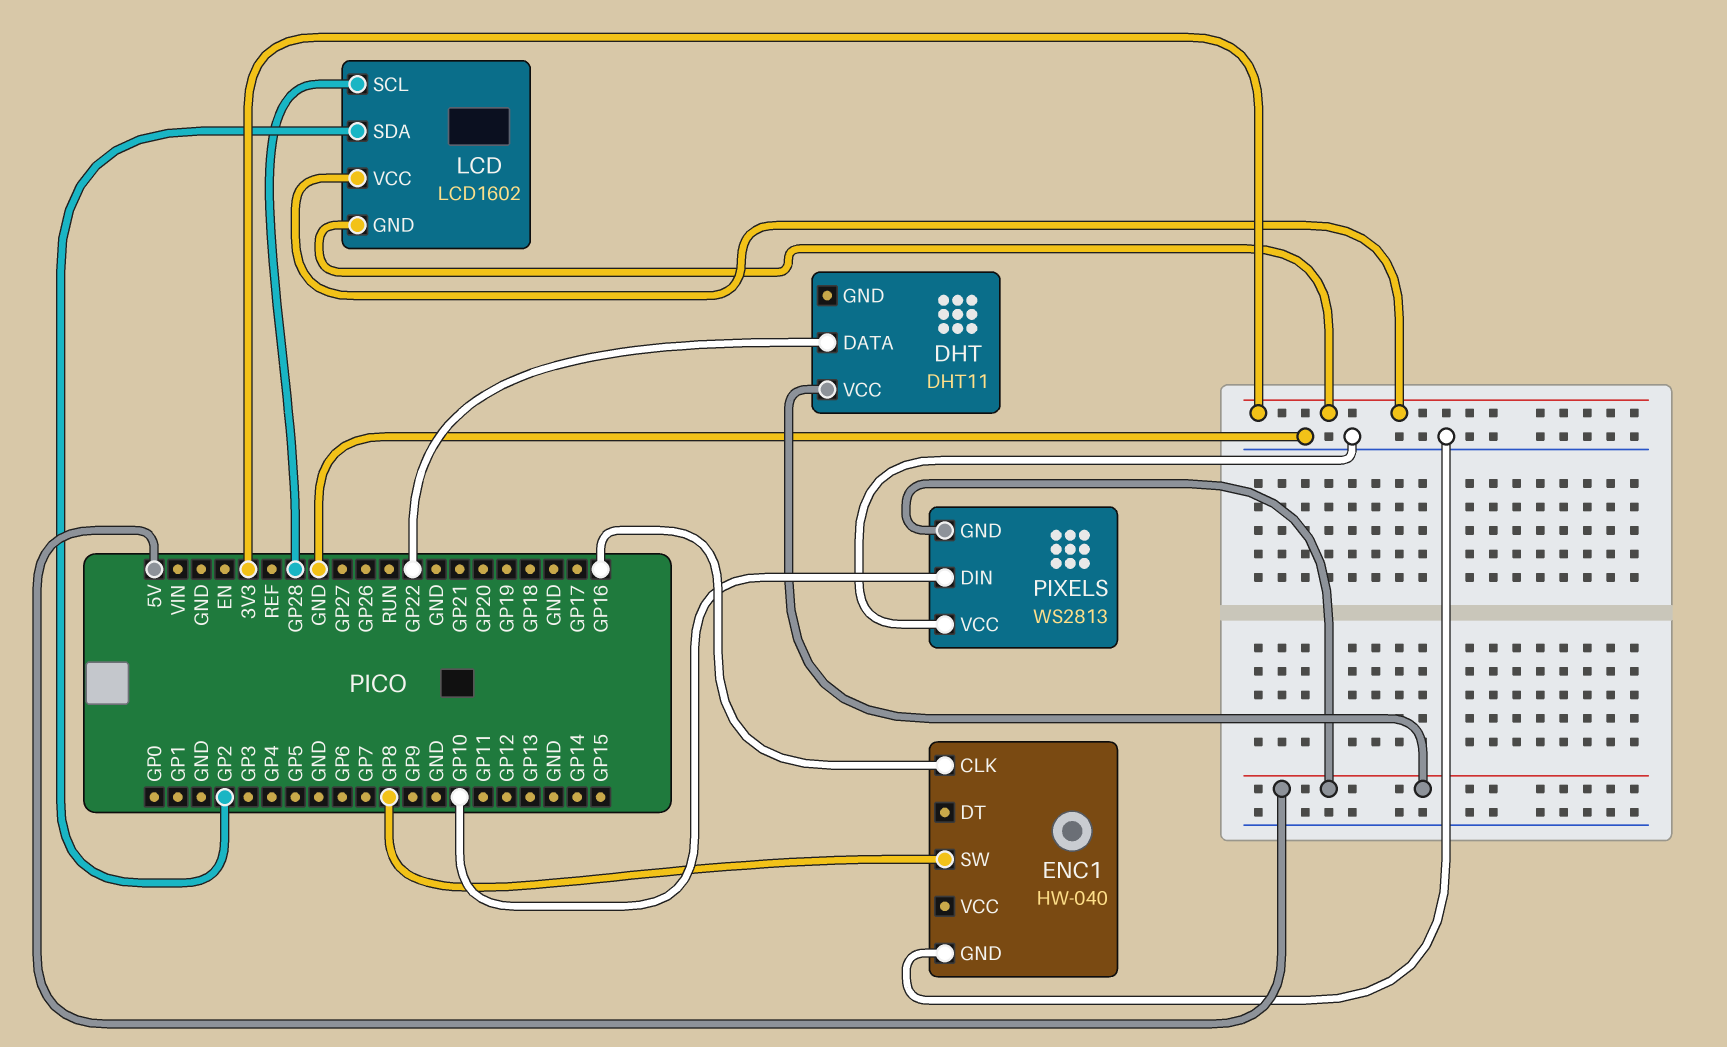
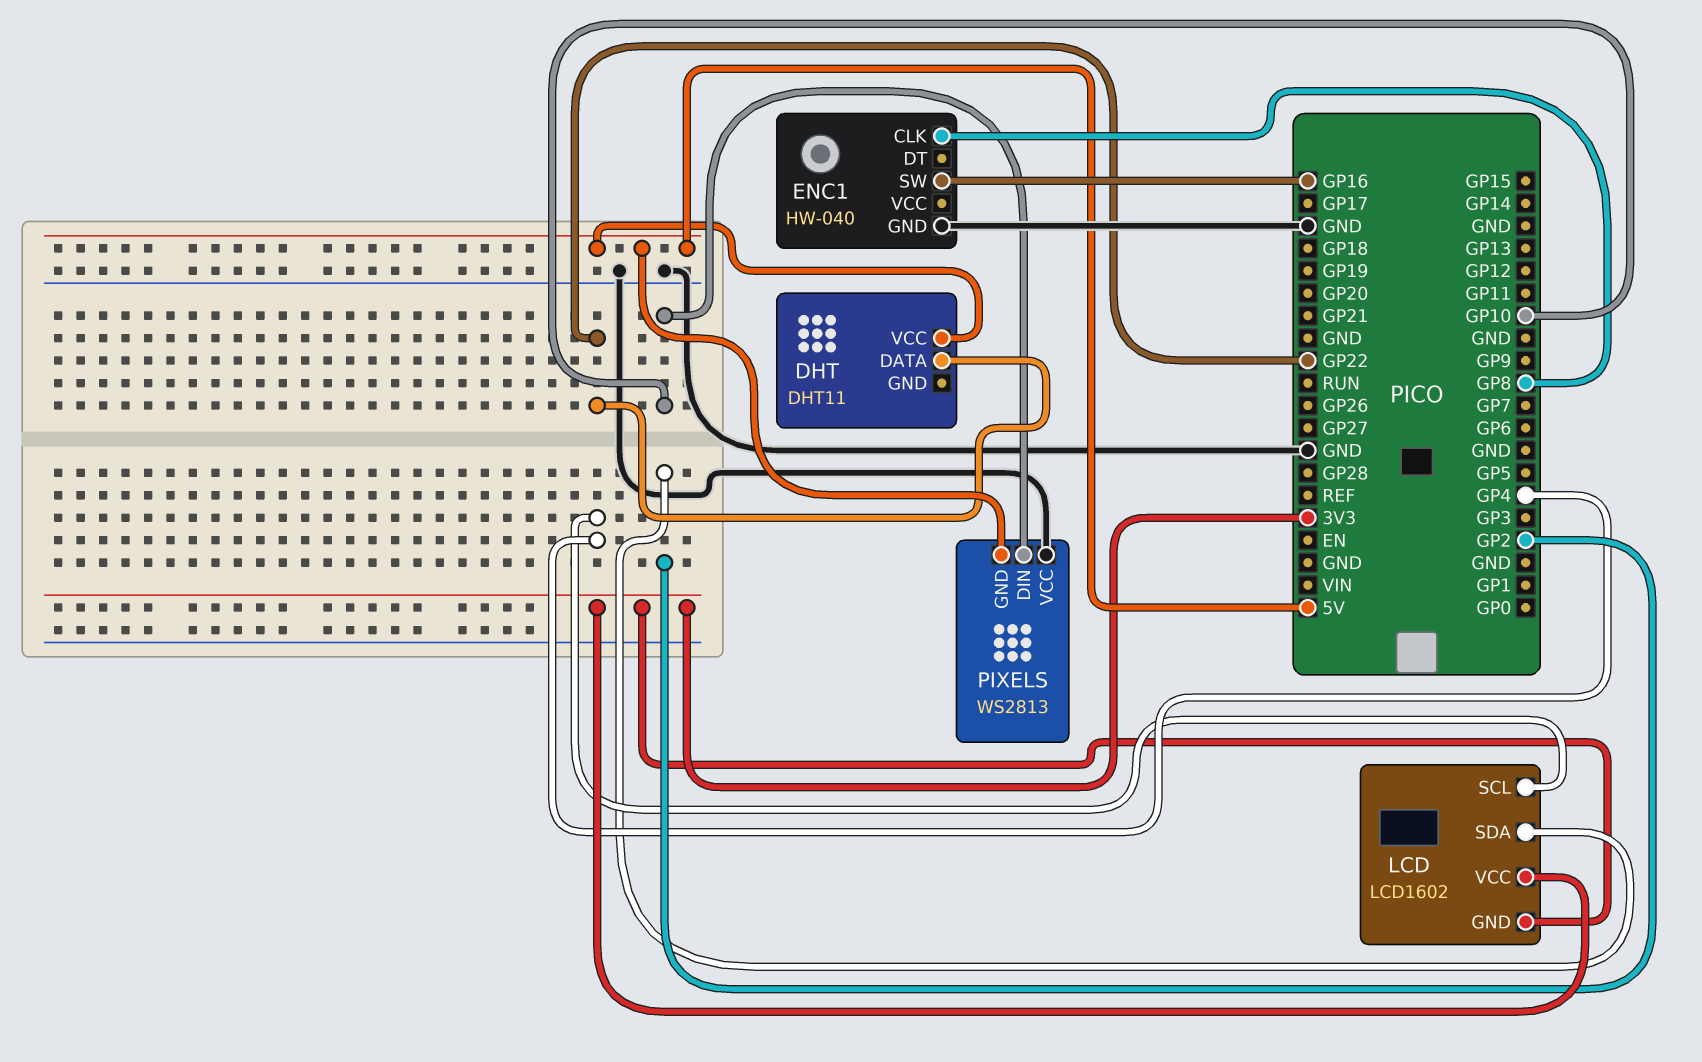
ENC1 pin CLK: GP16 -> GP8
ENC1 pin SW: GP8 -> GP16
LCD pin SCL: GP28 -> GP4

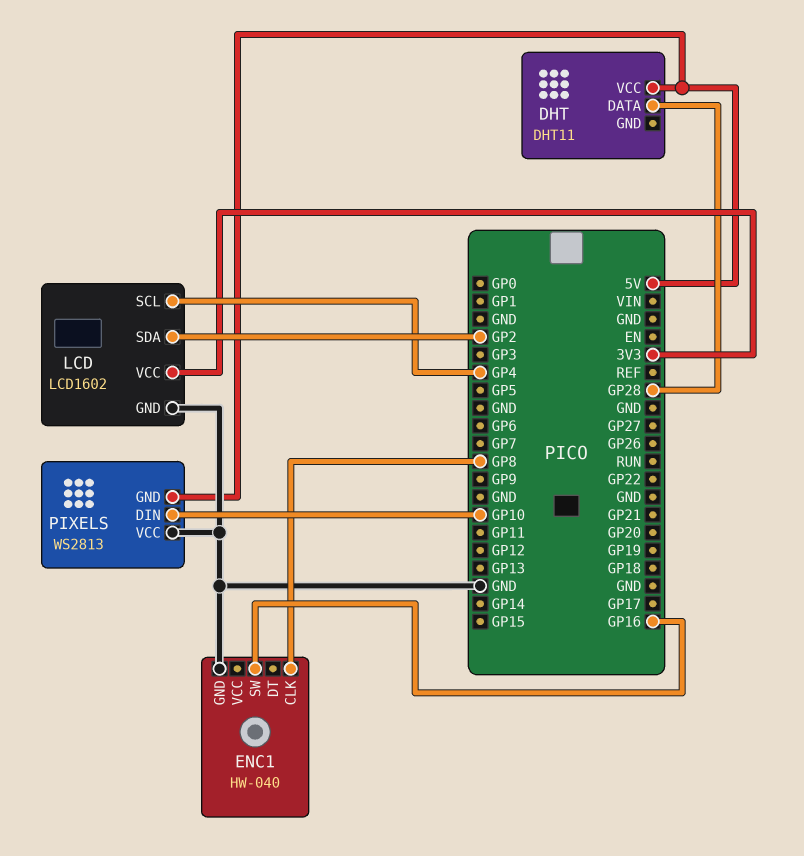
DHT pin DATA: GP22 -> GP28
LCD pin GND: 3V3 -> GND

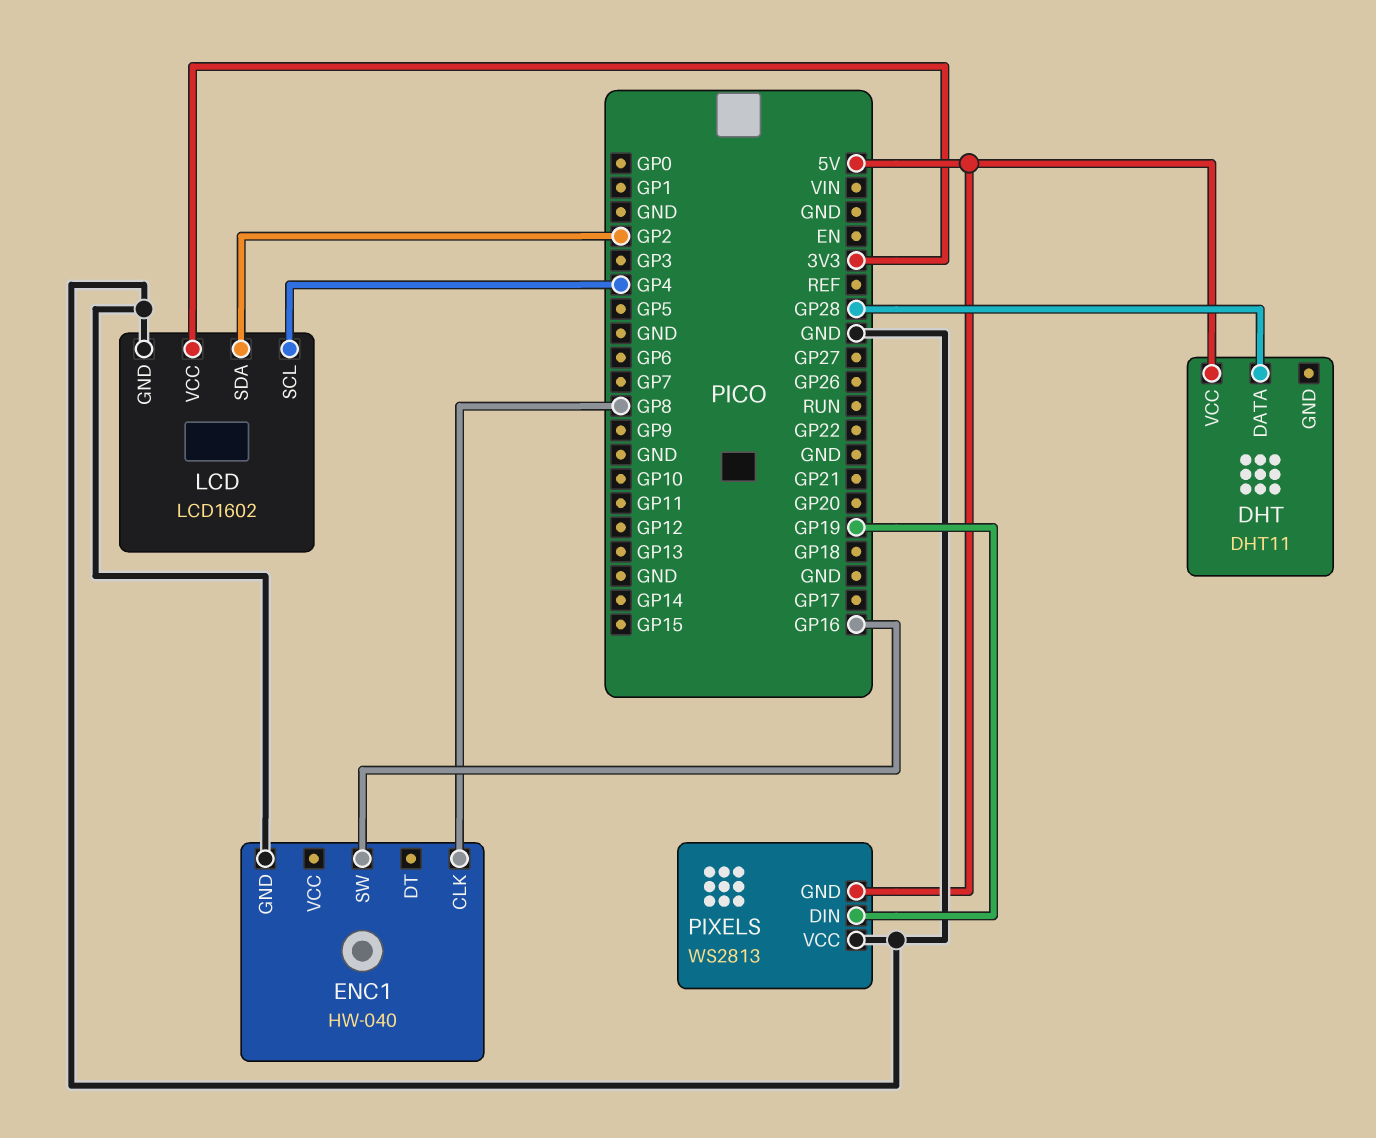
PIXELS pin DIN: GP10 -> GP19

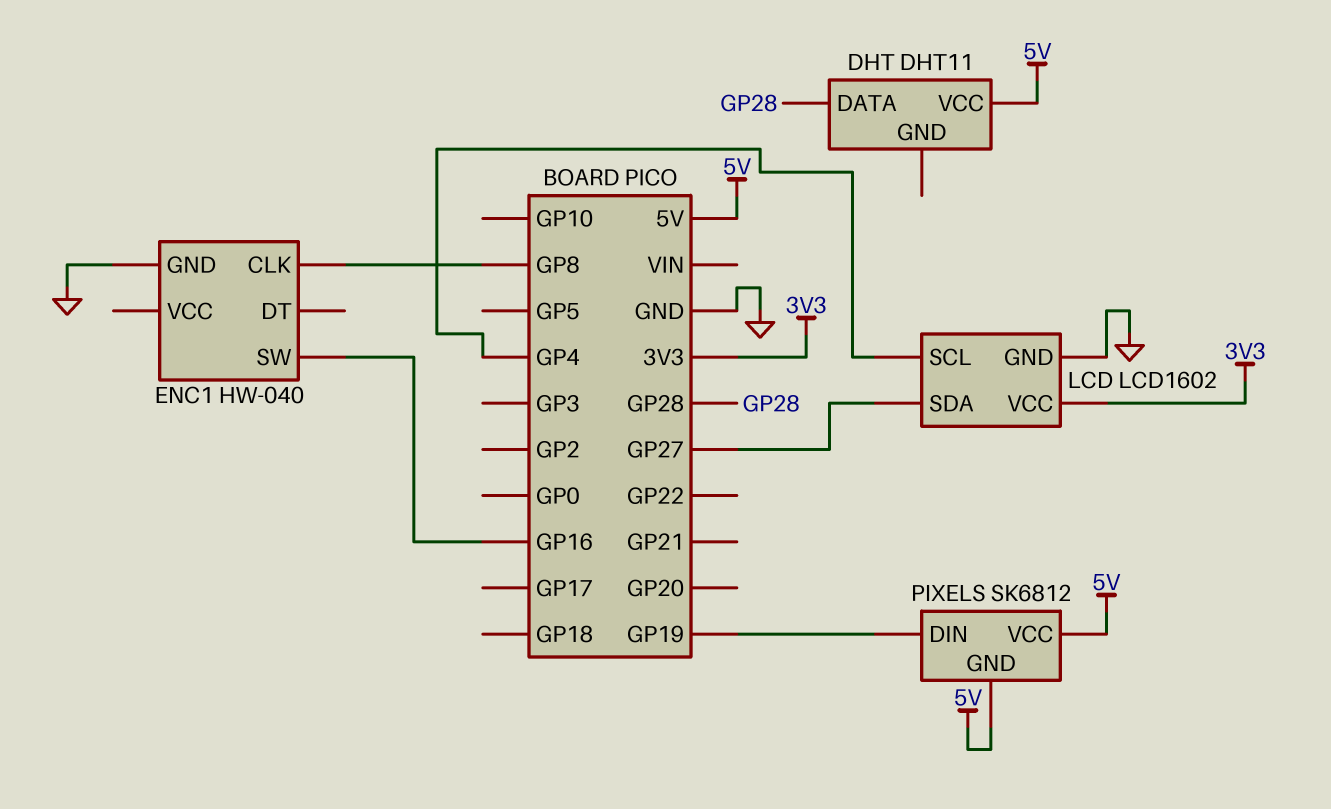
LCD pin SDA: GP2 -> GP27
PIXELS: WS2813 -> SK6812
PIXELS pin VCC: GND -> 5V

